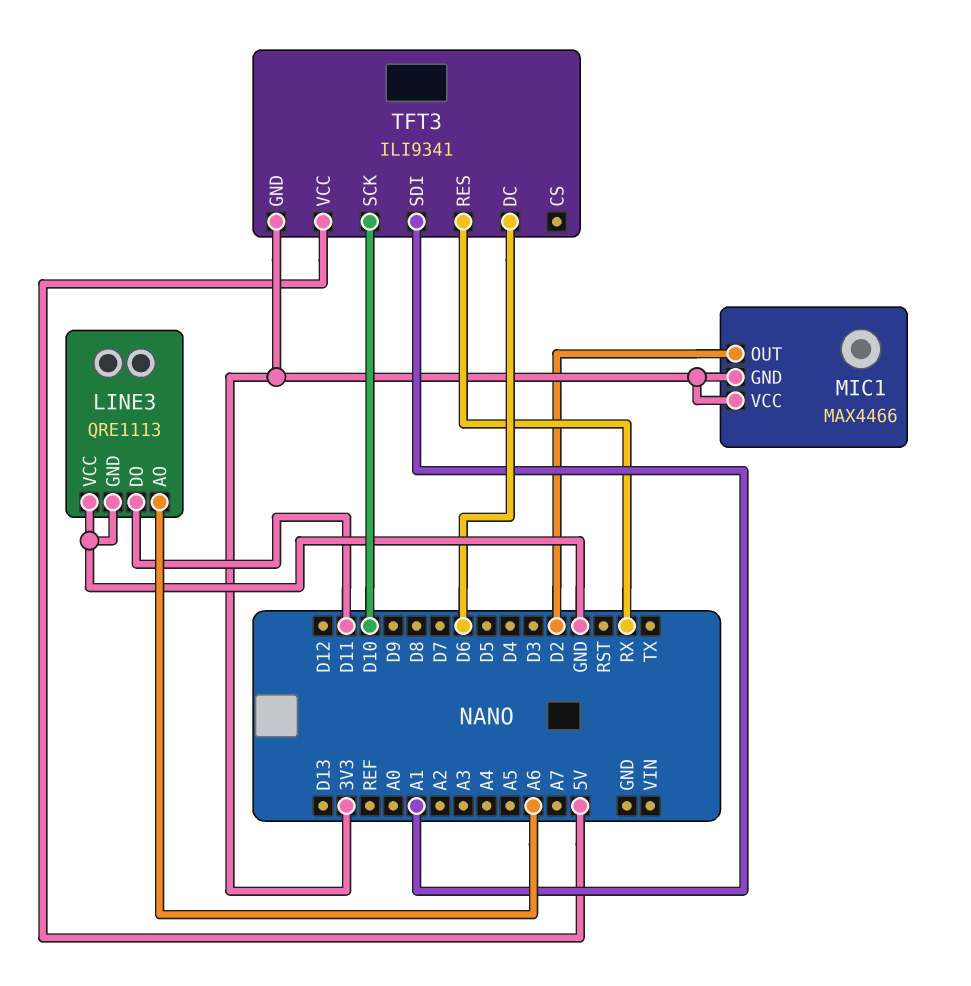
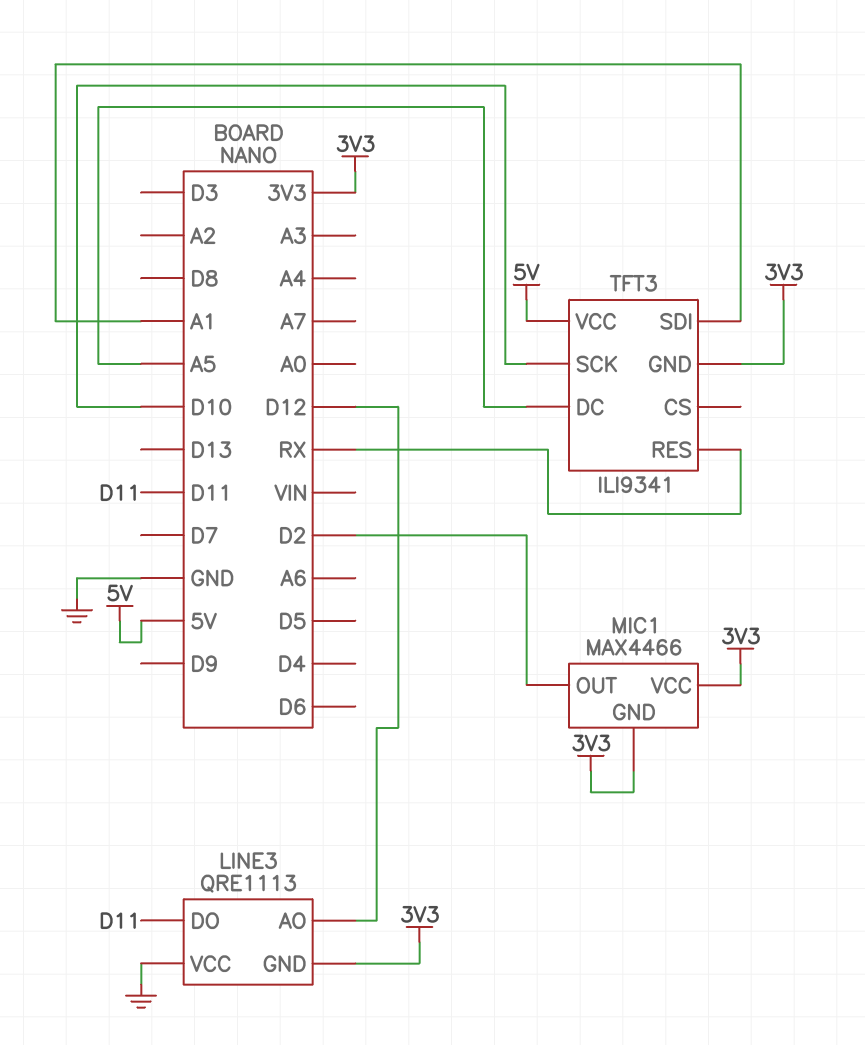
LINE3 pin AO: A6 -> D12
LINE3 pin GND: GND -> 3V3
TFT3 pin DC: D6 -> A5

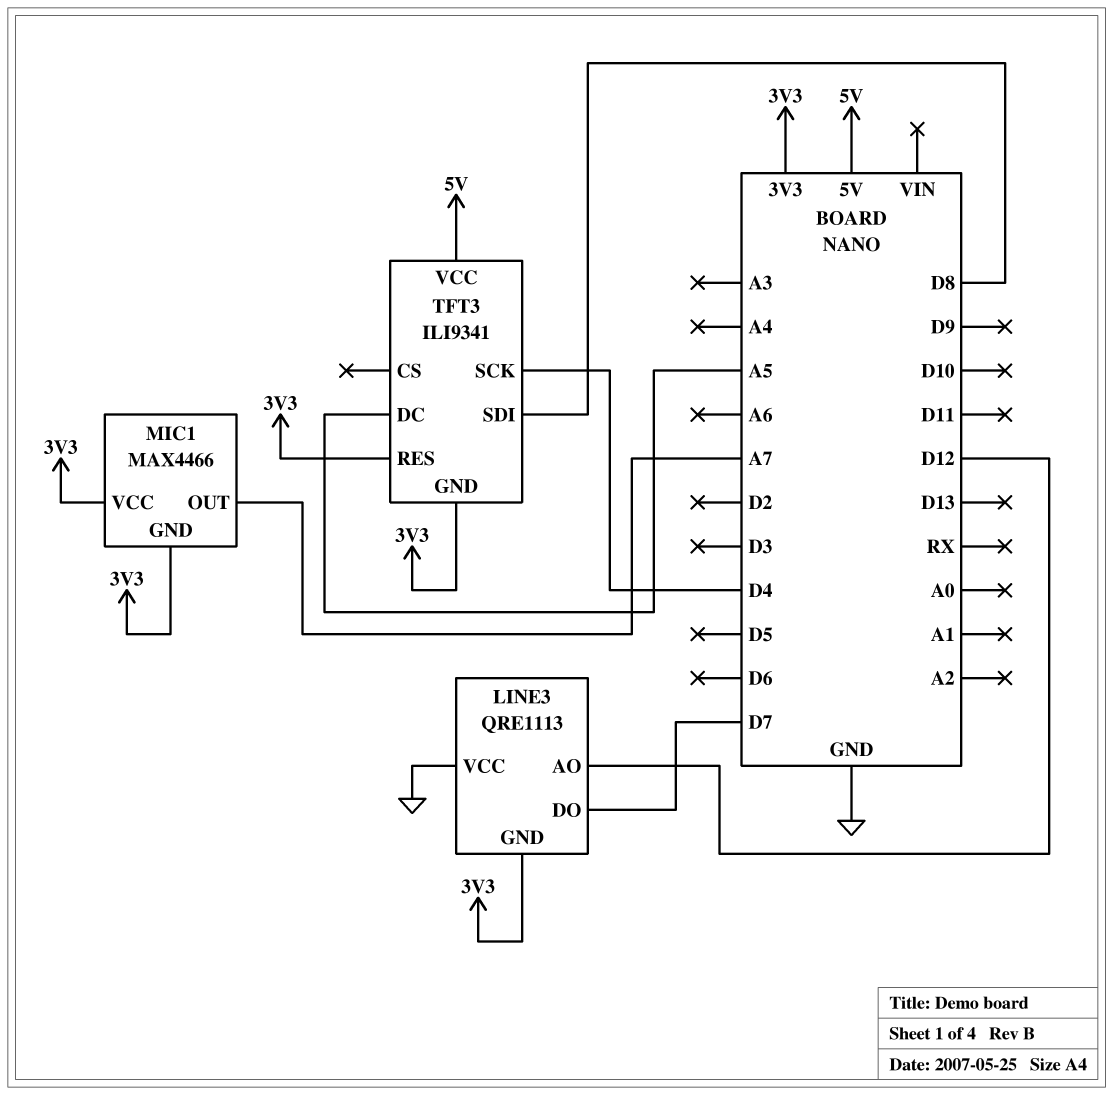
LINE3 pin DO: D11 -> D7
MIC1 pin OUT: D2 -> A7
TFT3 pin RES: RX -> 3V3
TFT3 pin SCK: D10 -> D4
TFT3 pin SDI: A1 -> D8

